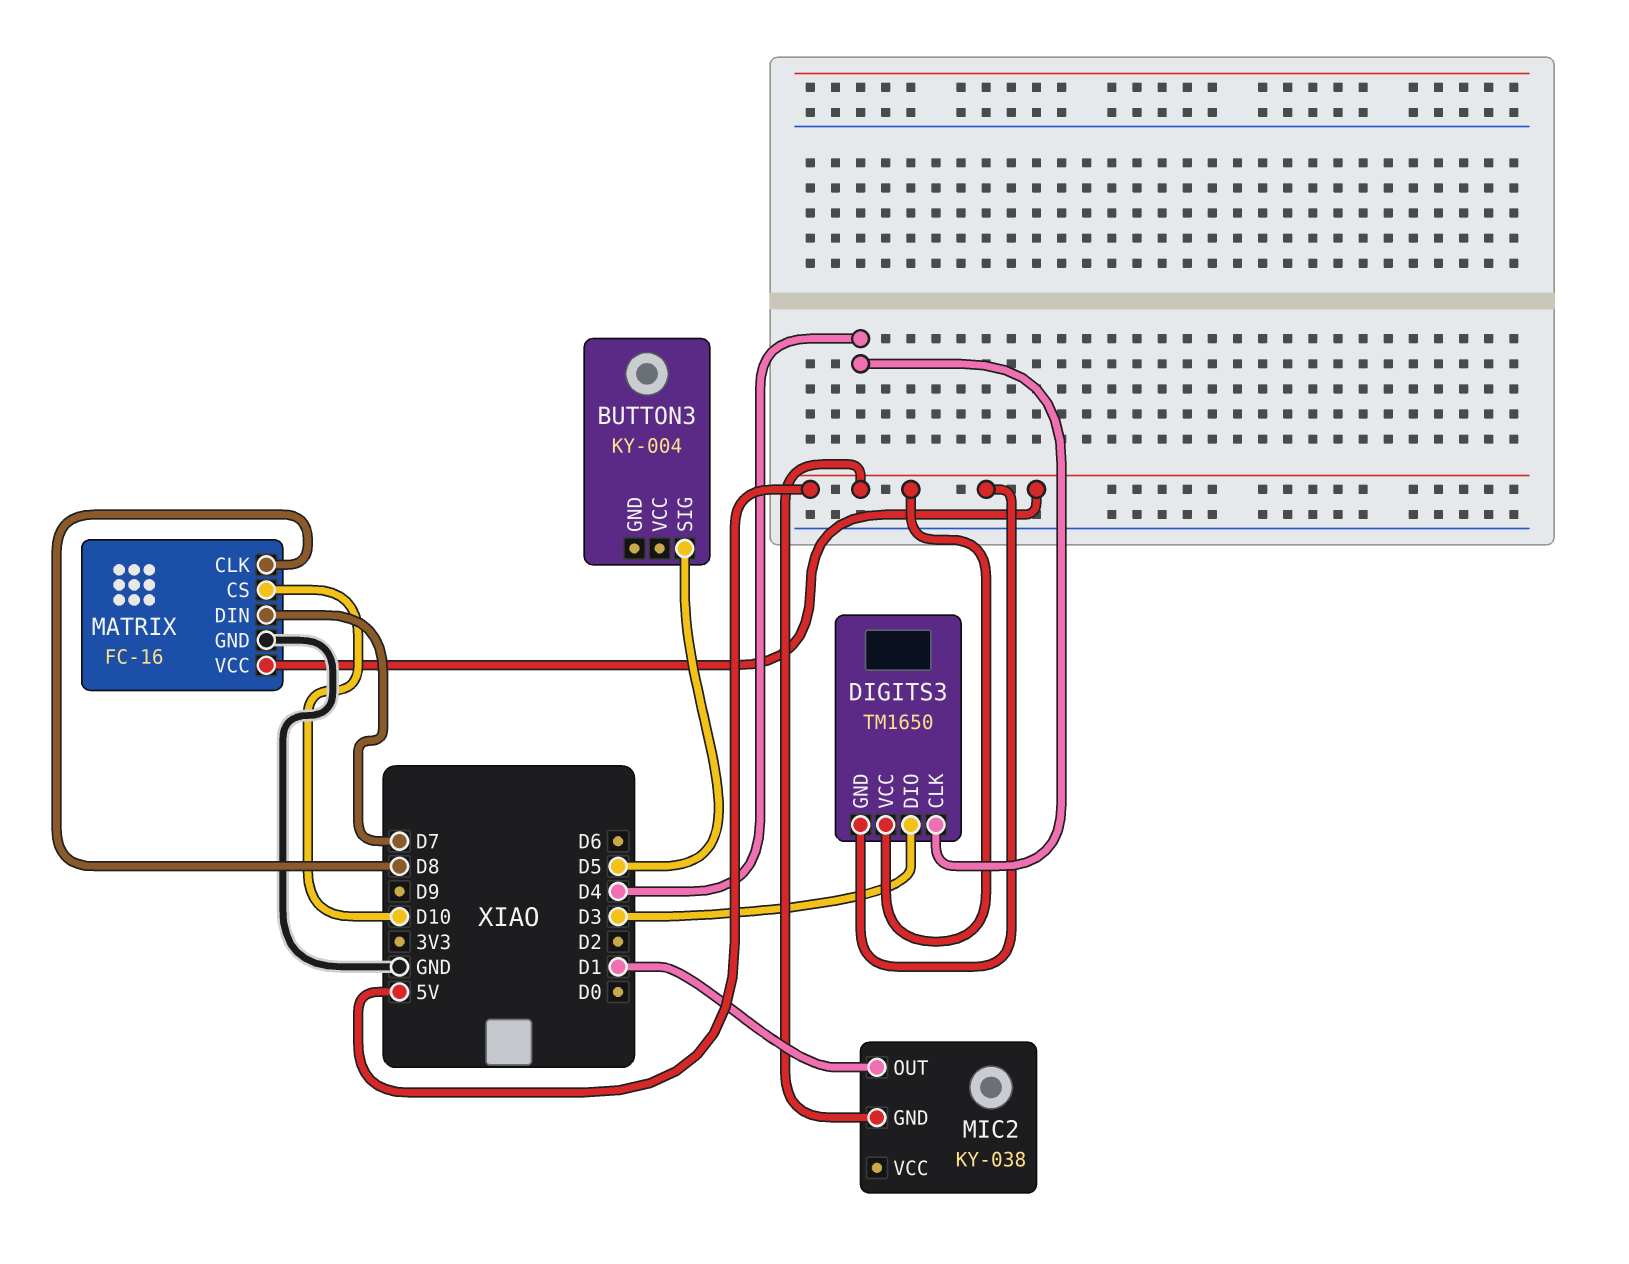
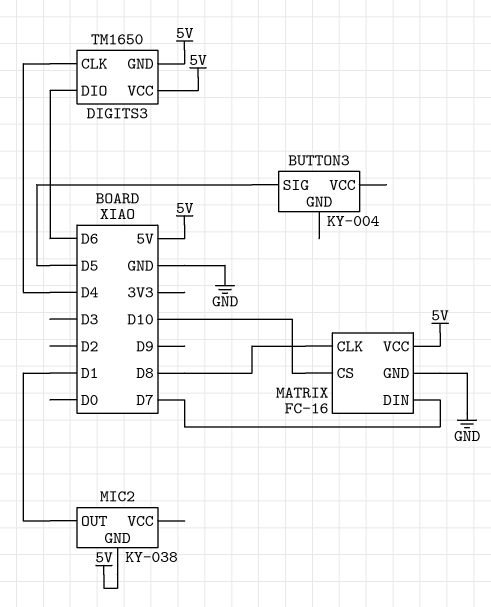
DIGITS3 pin DIO: D3 -> D6

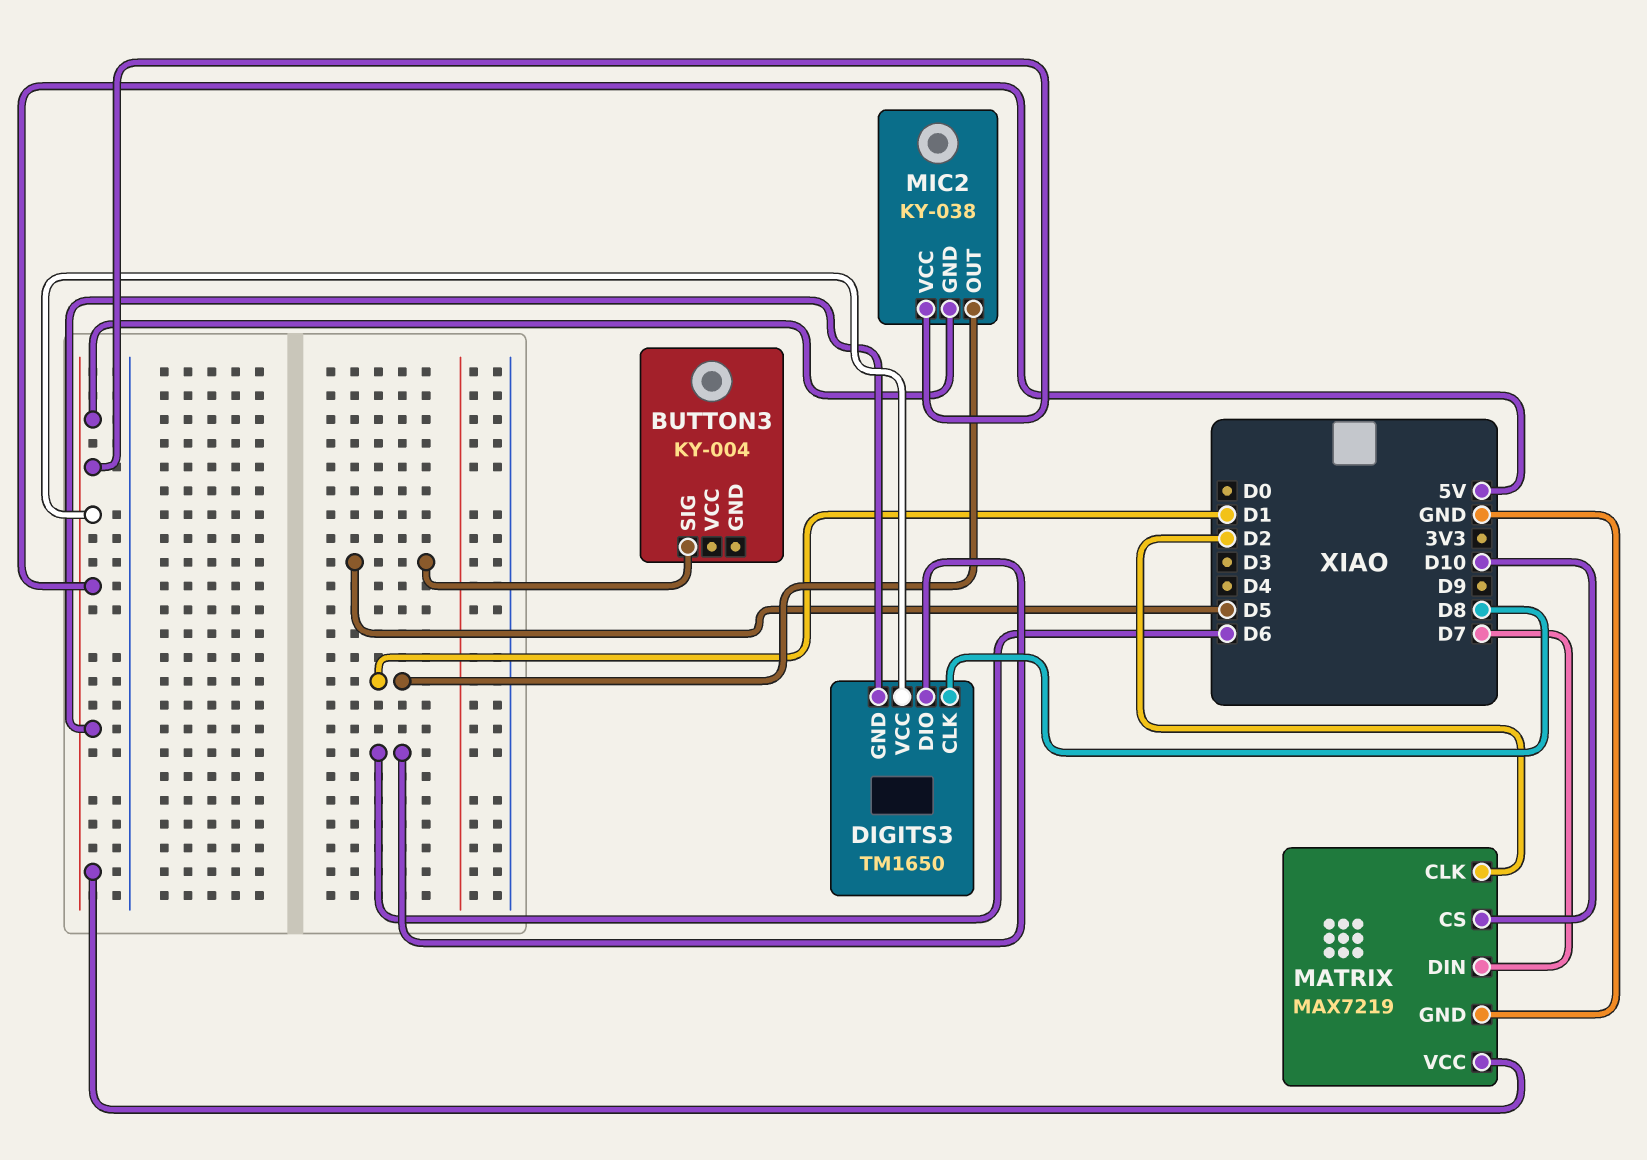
DIGITS3 pin CLK: D4 -> D8
MATRIX: FC-16 -> MAX7219
MATRIX pin CLK: D8 -> D2
MIC2 pin VCC: none -> 5V

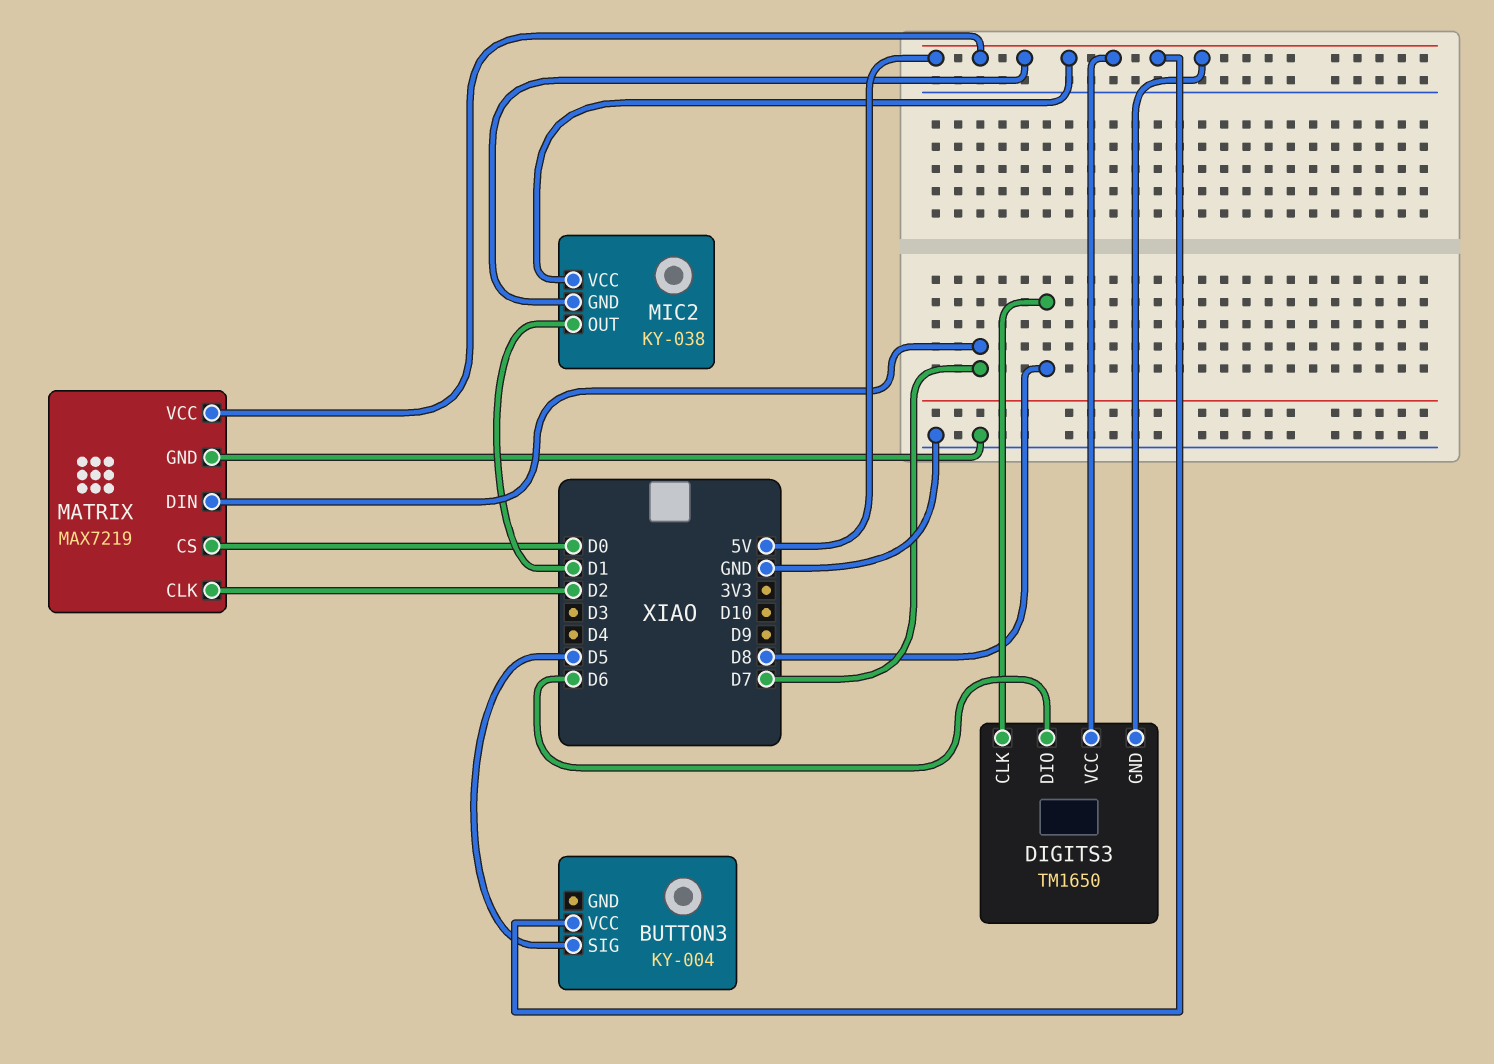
BUTTON3 pin VCC: none -> 5V
MATRIX pin CS: D10 -> D0

